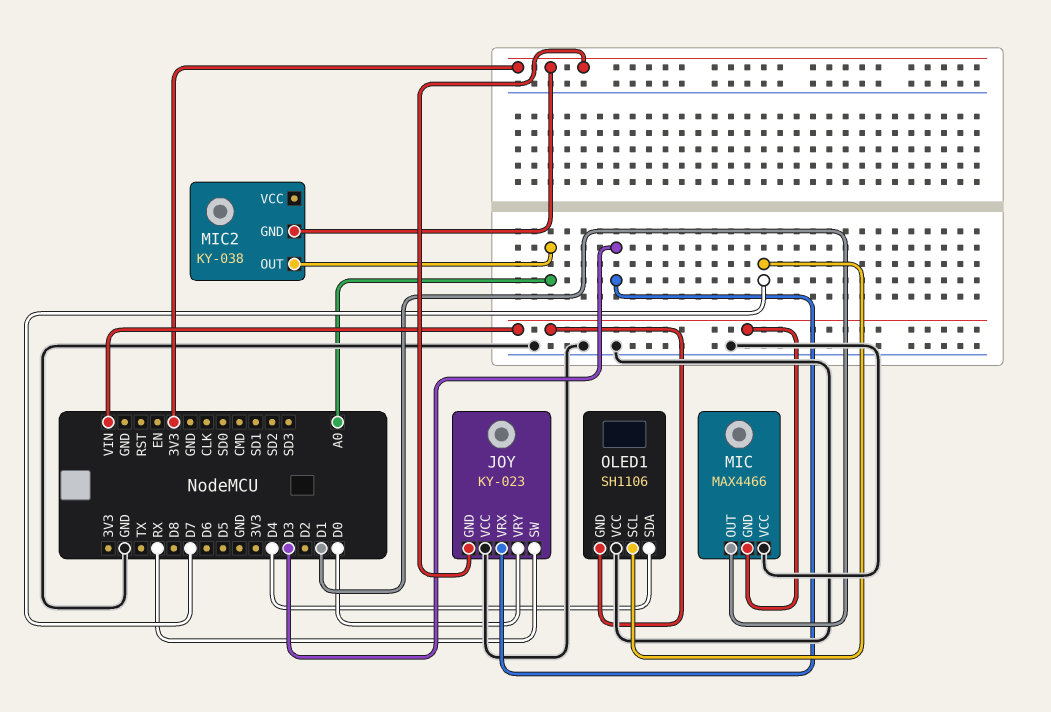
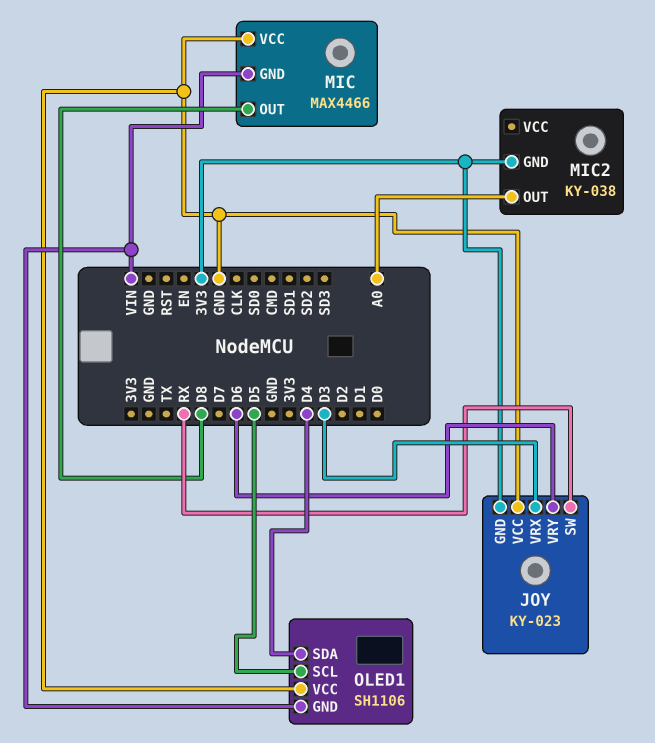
JOY pin VRY: D0 -> D6
MIC pin OUT: D1 -> D8
OLED1 pin SCL: D7 -> D5

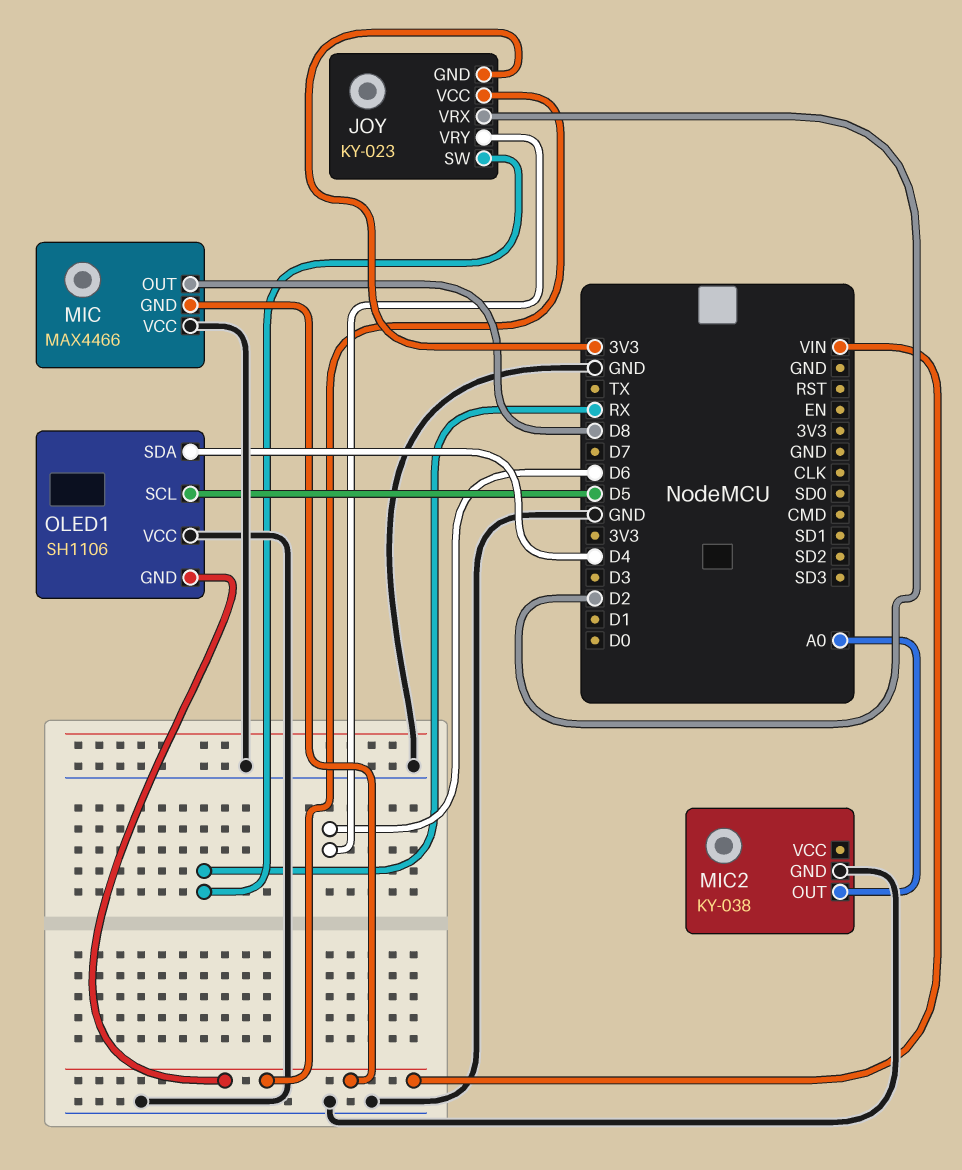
JOY pin VCC: GND -> VIN
JOY pin VRX: D3 -> D2
MIC2 pin GND: 3V3 -> GND

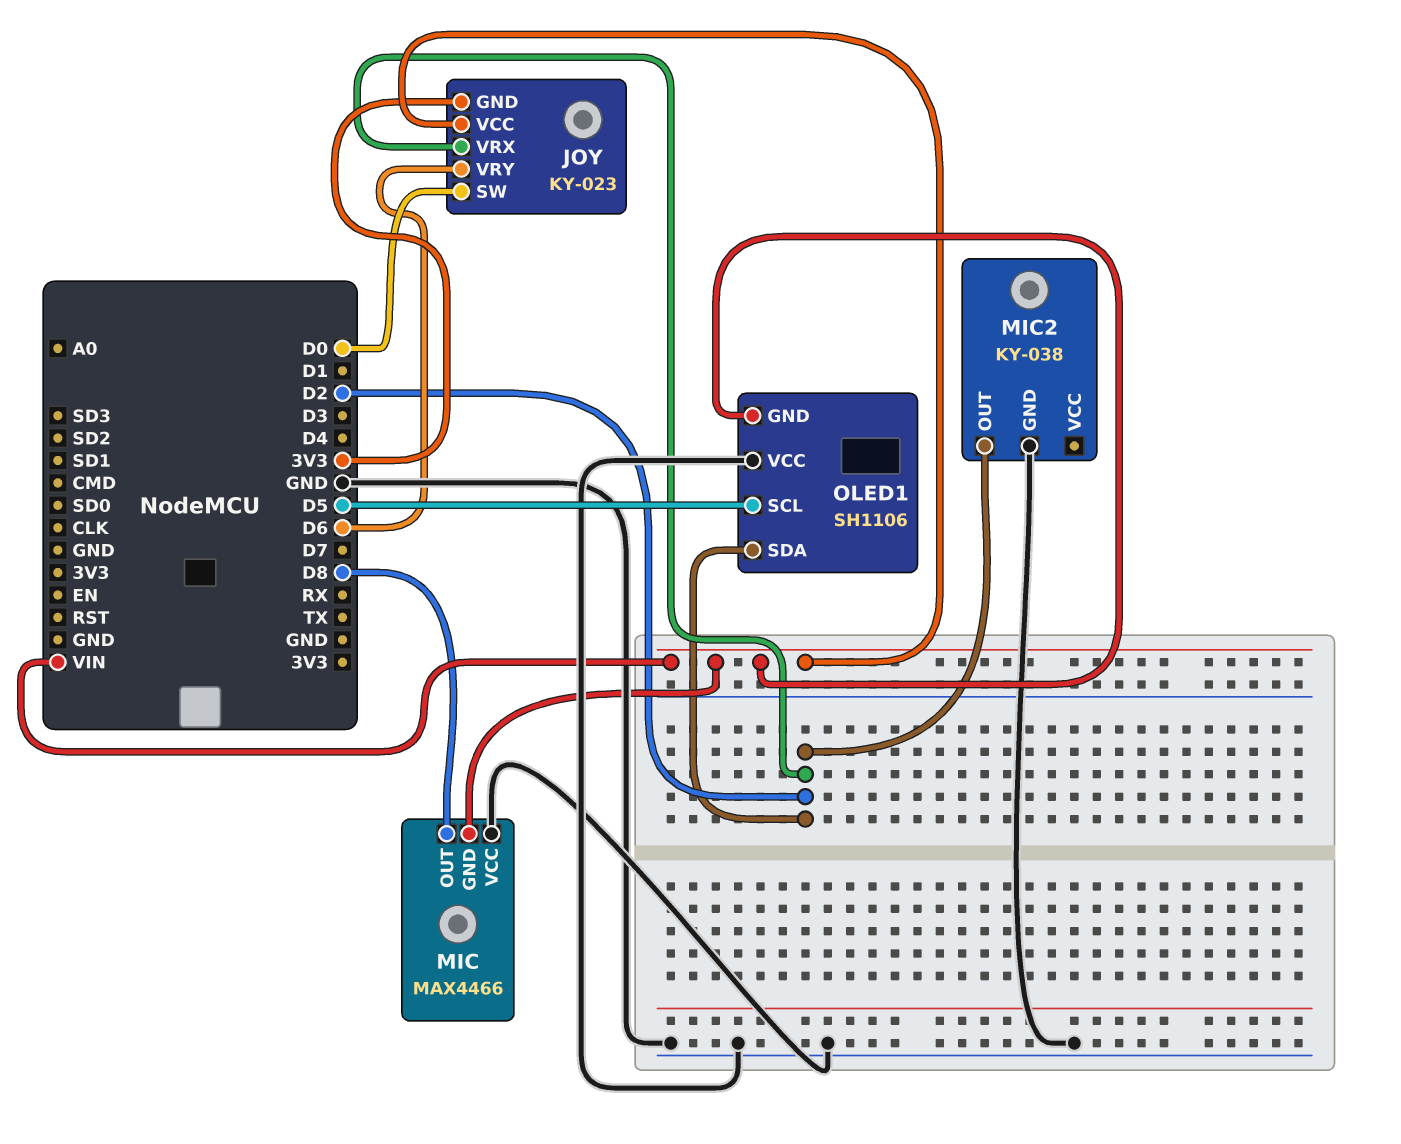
JOY pin SW: RX -> D0
MIC2 pin OUT: A0 -> D2
OLED1 pin SDA: D4 -> D2

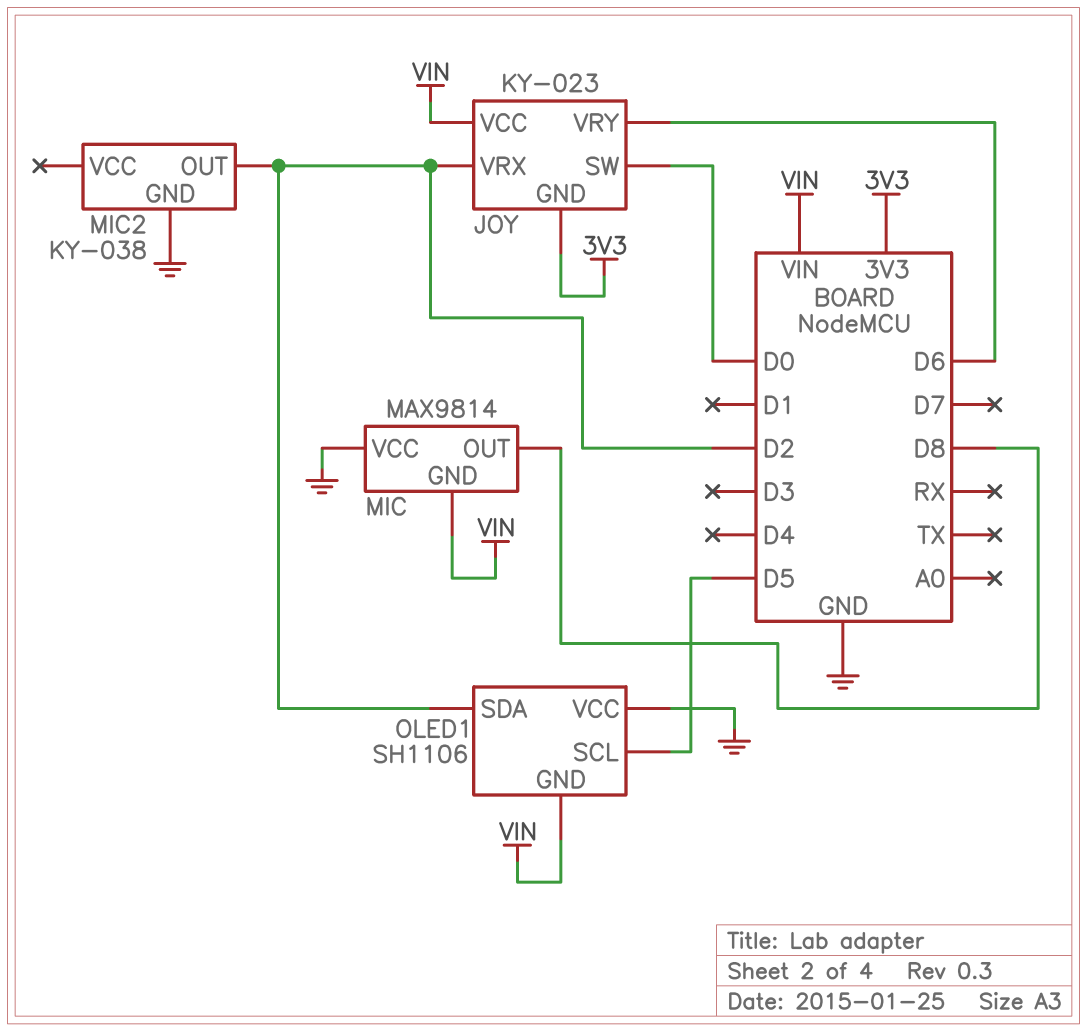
MIC: MAX4466 -> MAX9814

